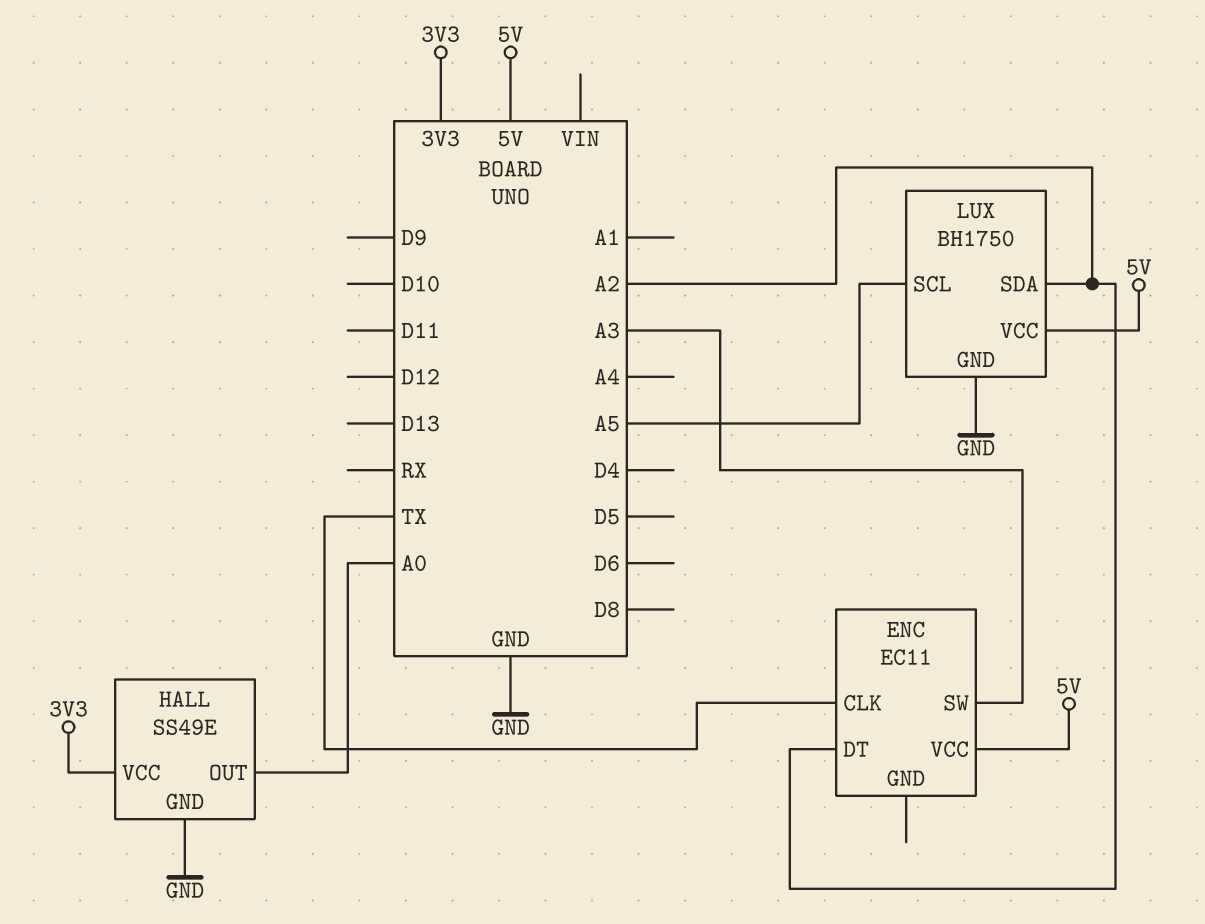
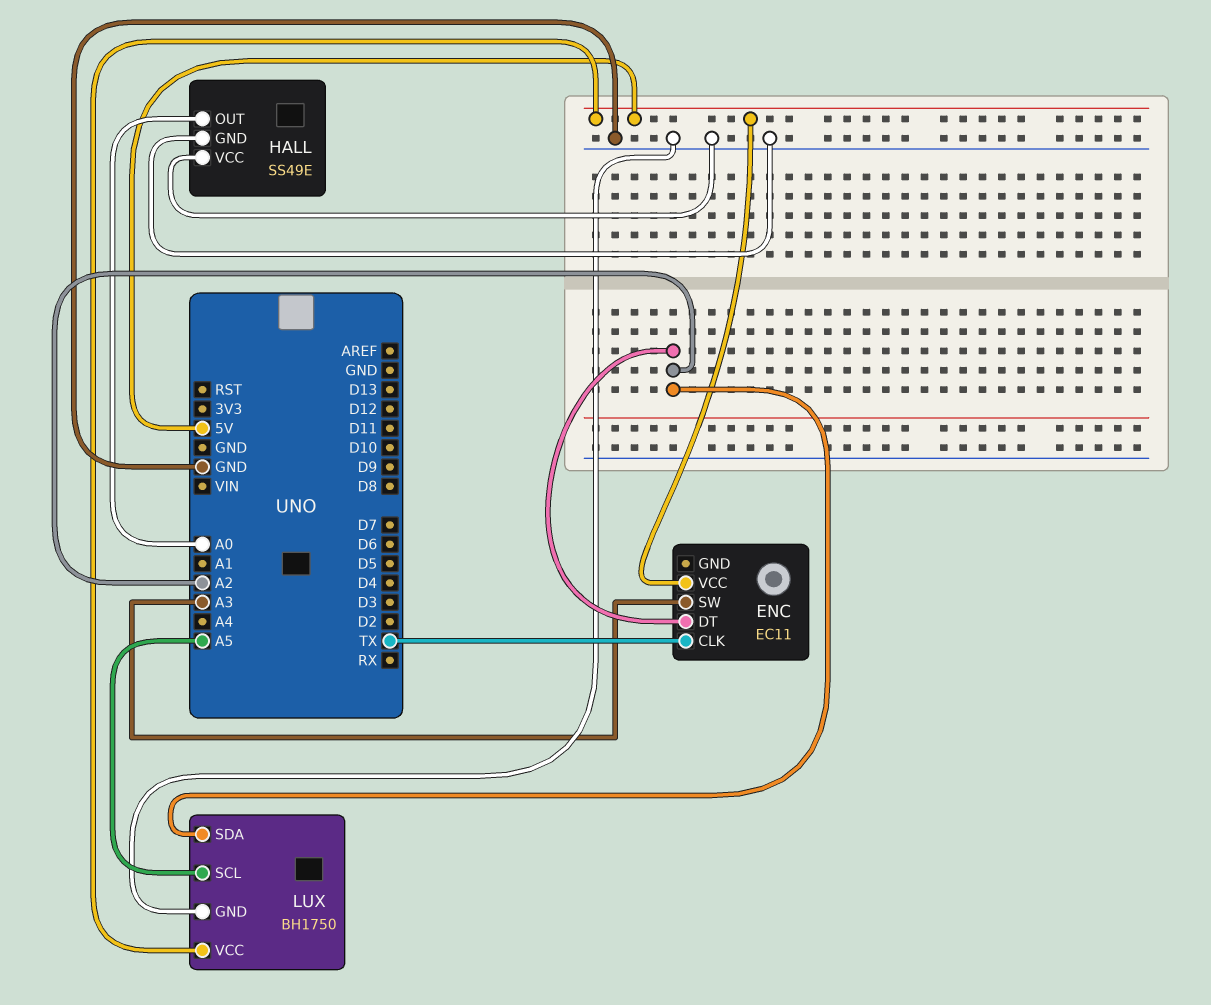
HALL pin VCC: 3V3 -> GND

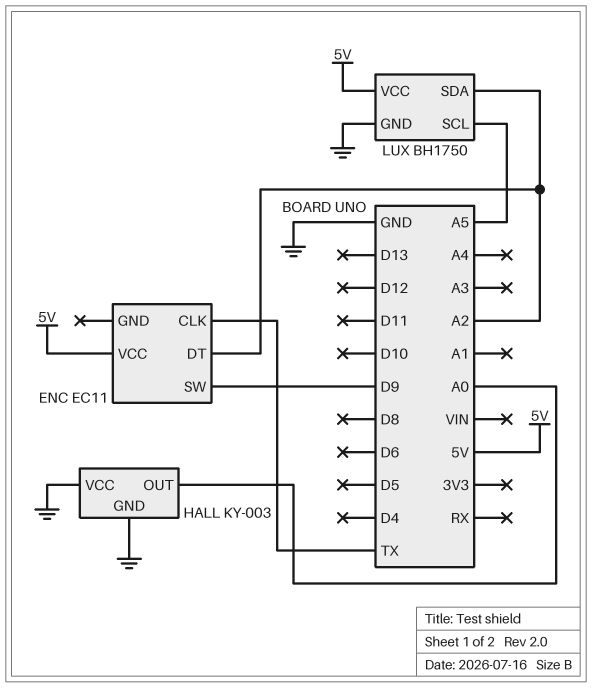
ENC pin SW: A3 -> D9
HALL: SS49E -> KY-003

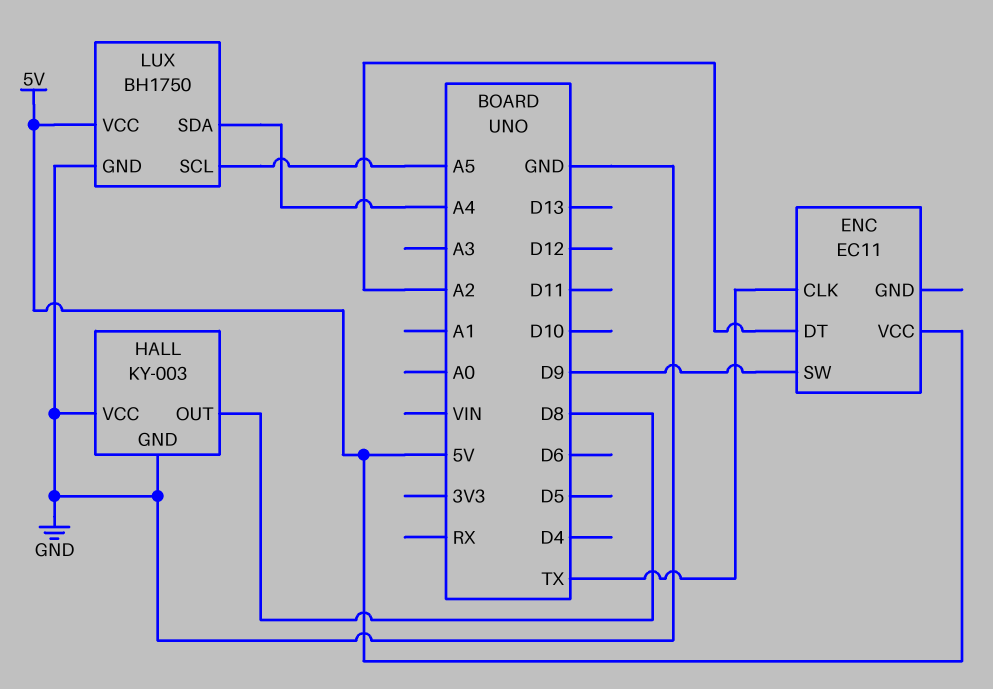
HALL pin OUT: A0 -> D8
LUX pin SDA: A2 -> A4

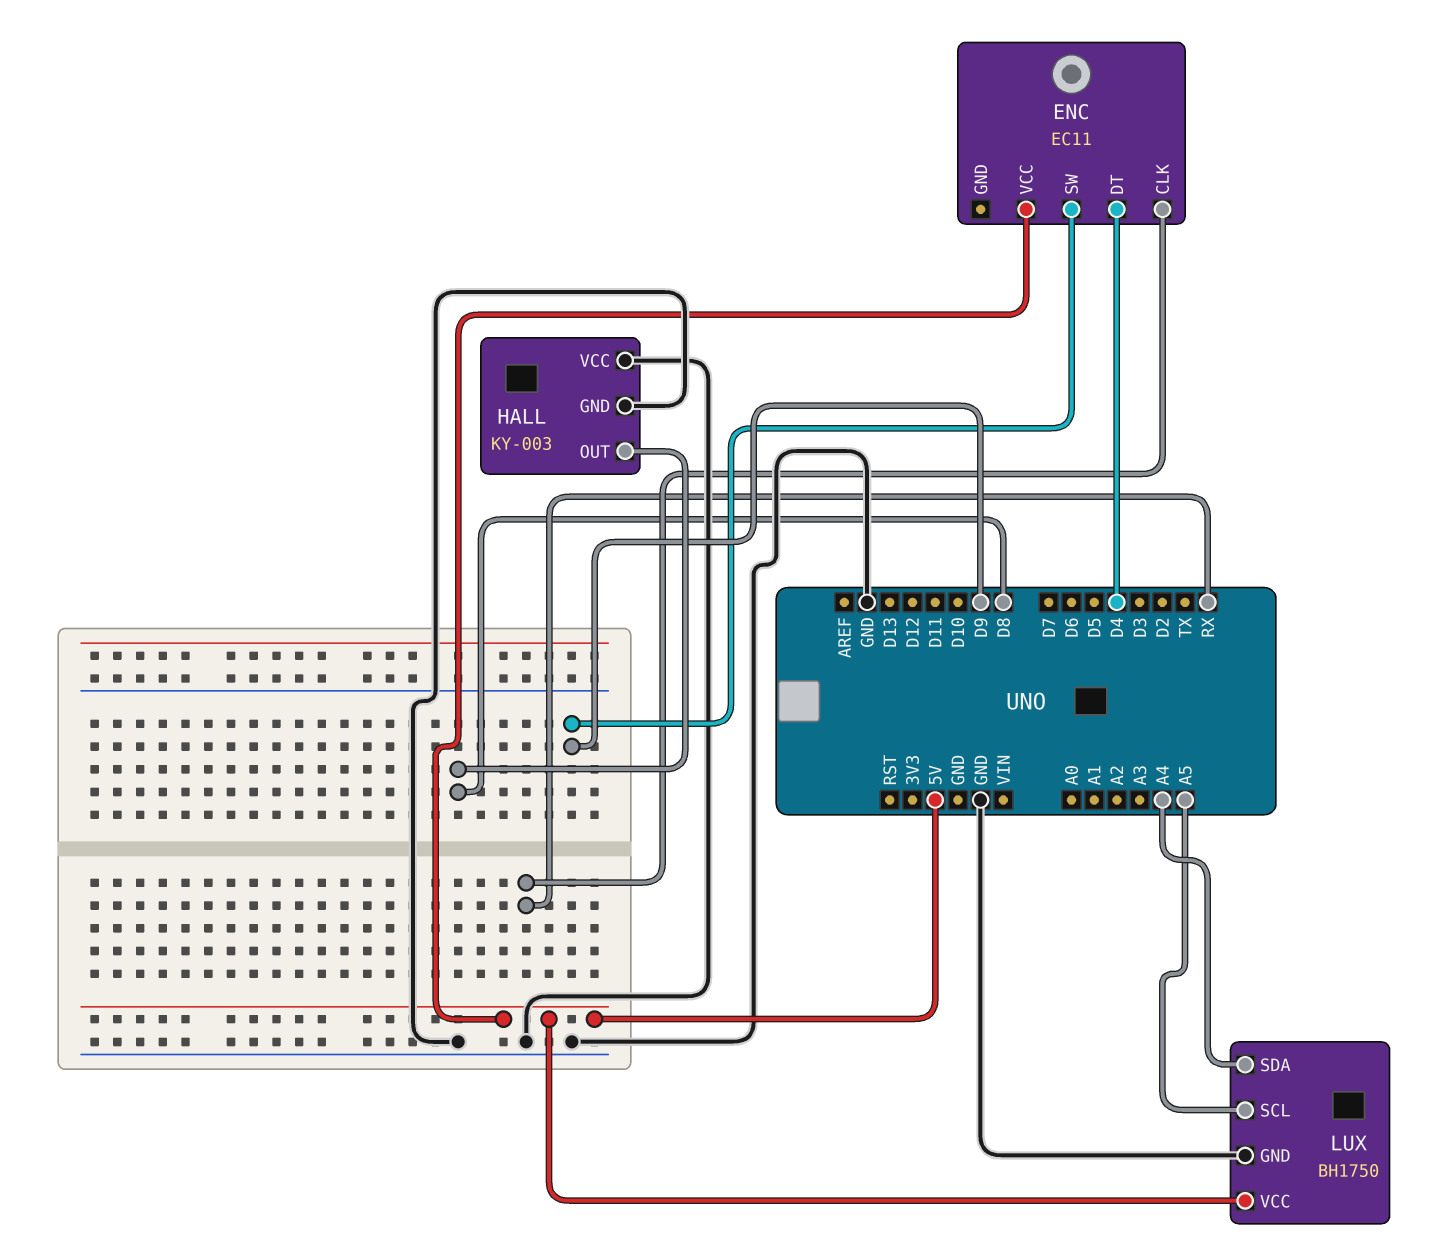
ENC pin CLK: TX -> RX
ENC pin DT: A2 -> D4

